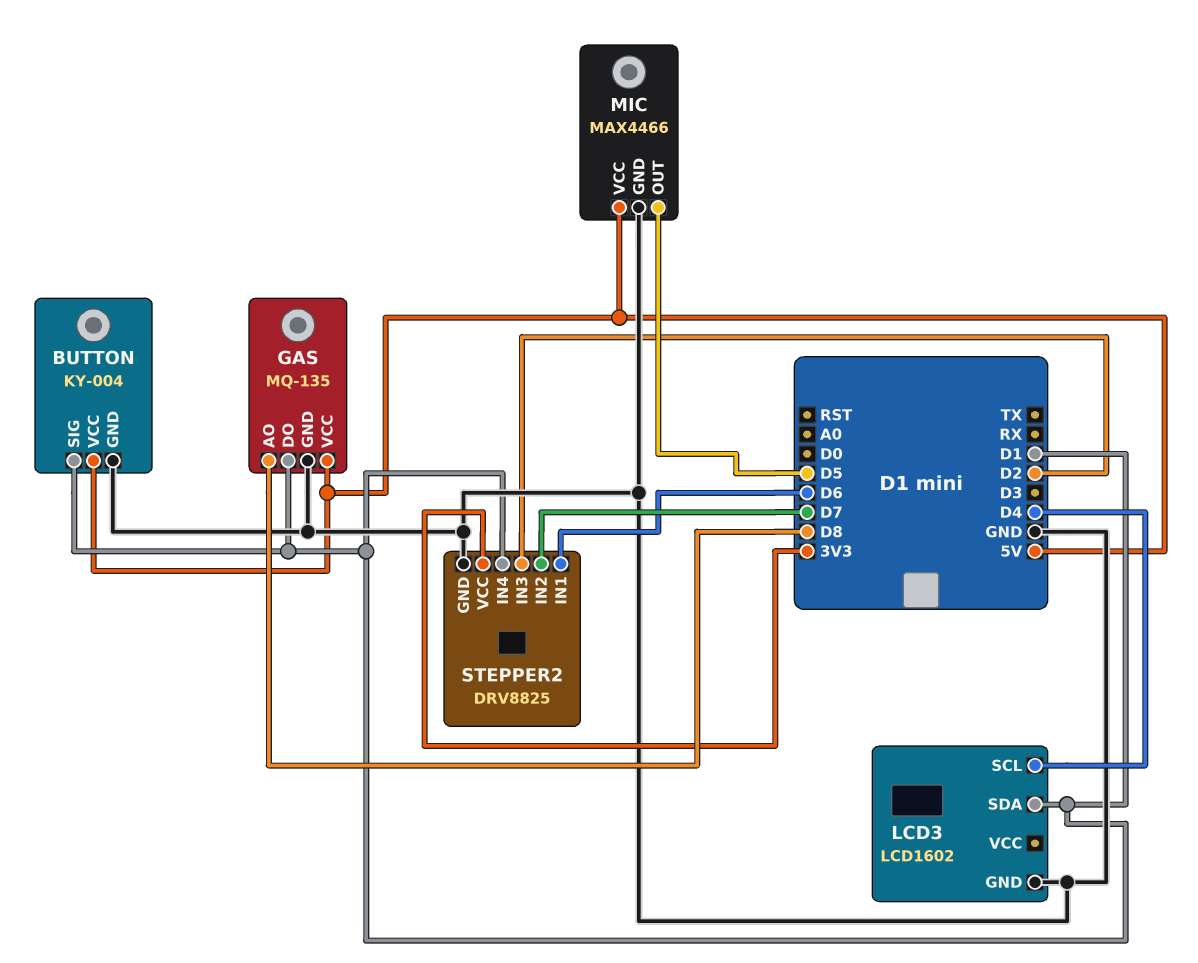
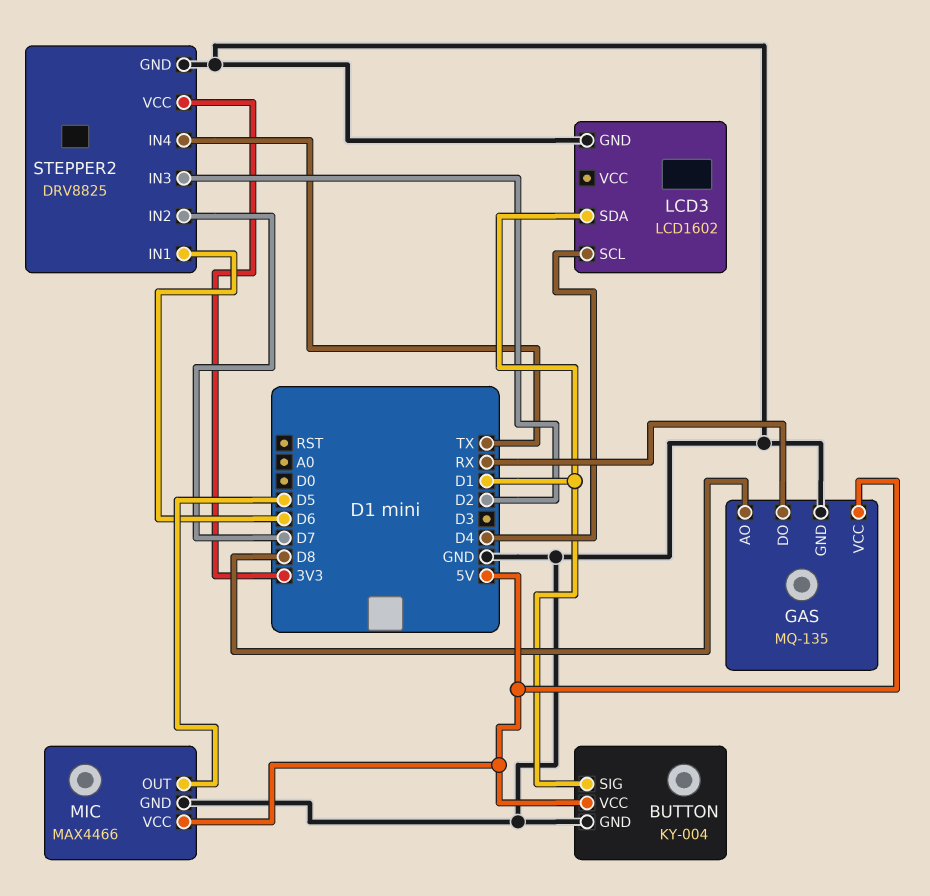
GAS pin DO: D1 -> RX
STEPPER2 pin IN4: D1 -> TX

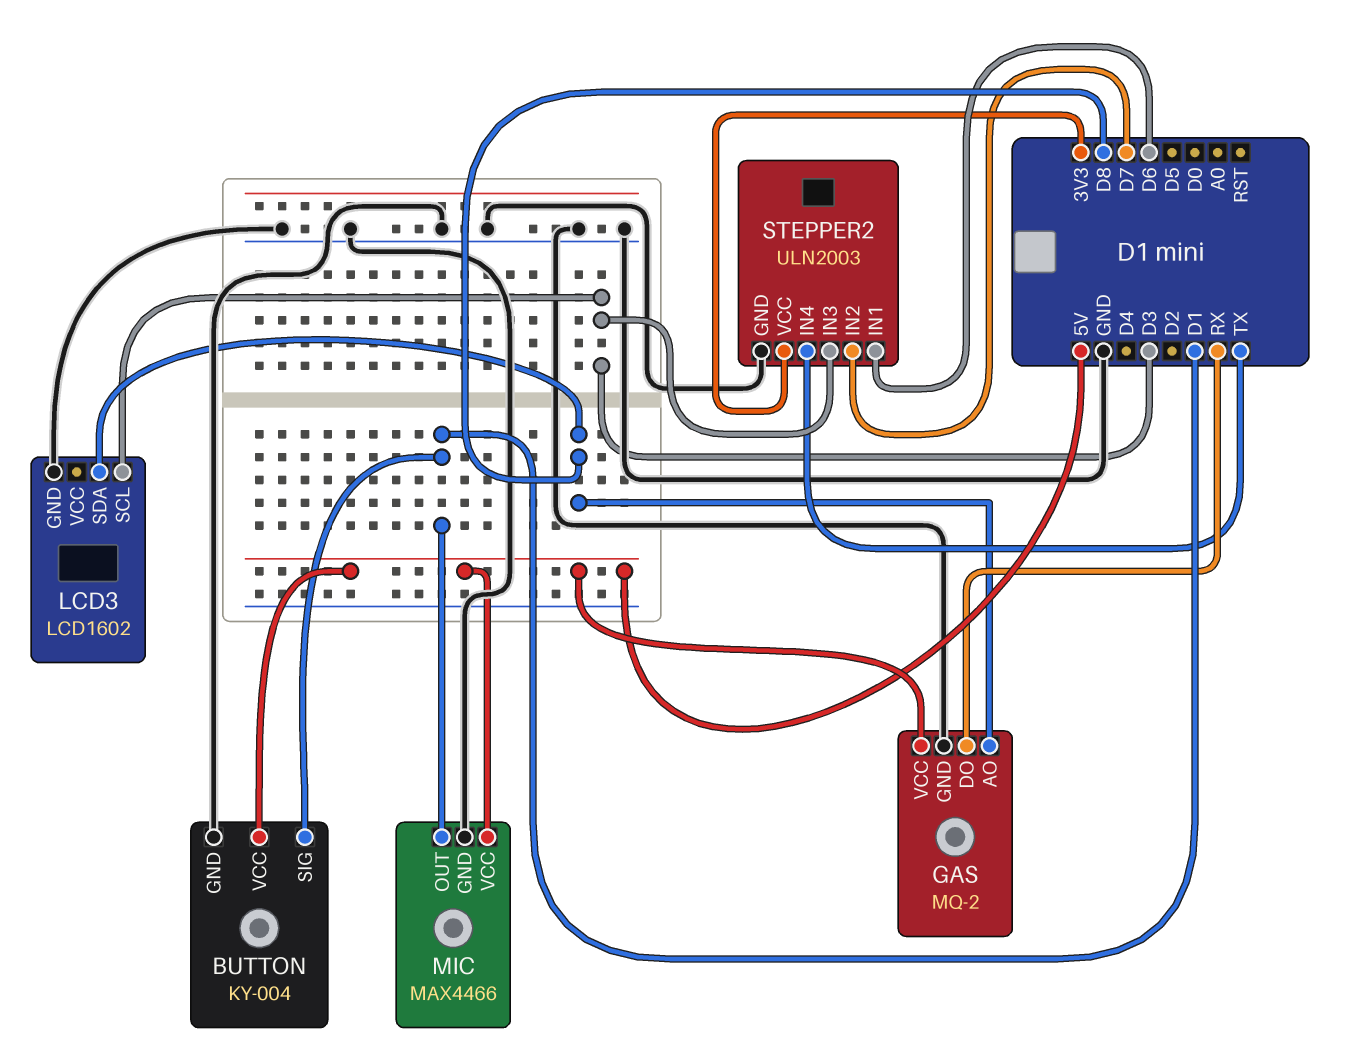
GAS: MQ-135 -> MQ-2
LCD3 pin SCL: D4 -> D3
LCD3 pin SDA: D1 -> D8
MIC pin OUT: D5 -> D1
STEPPER2: DRV8825 -> ULN2003
STEPPER2 pin IN3: D2 -> D3

